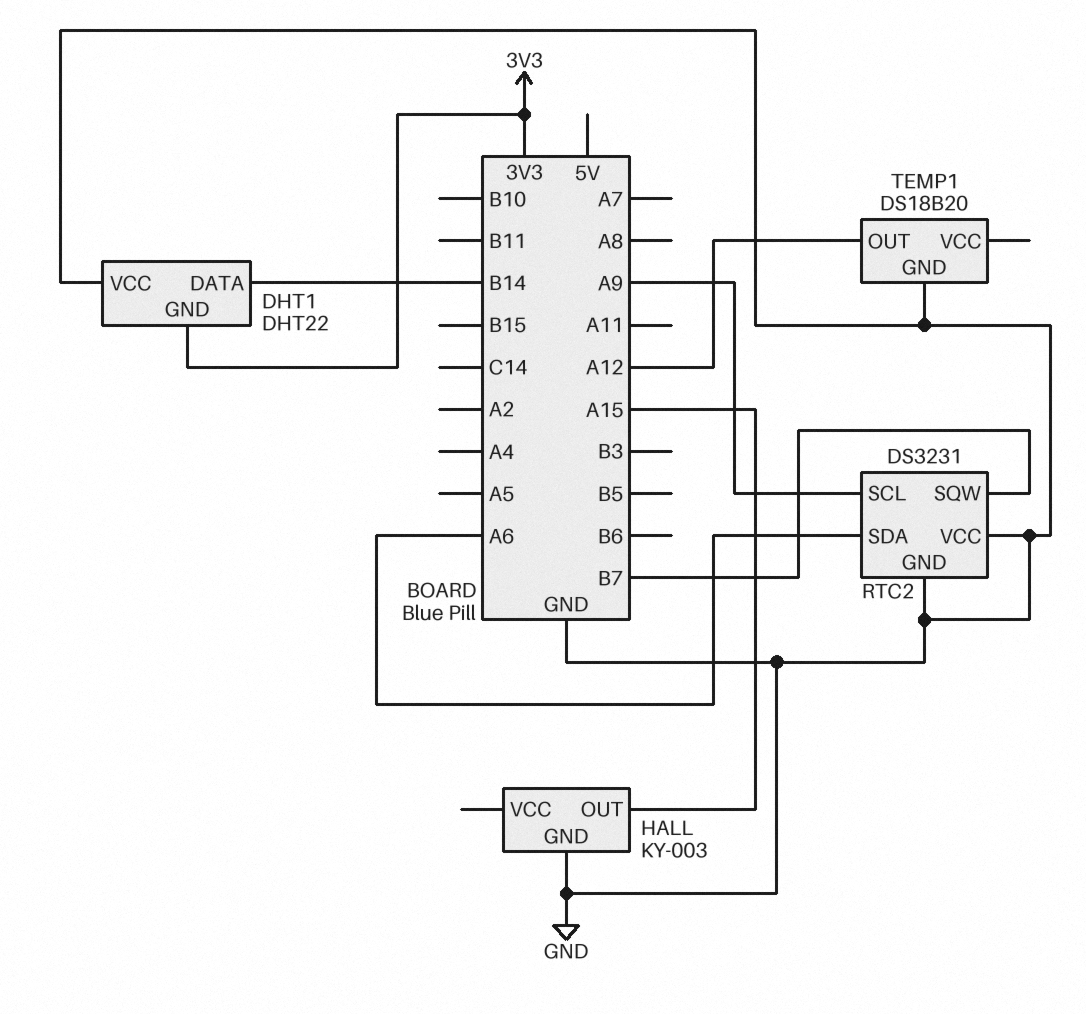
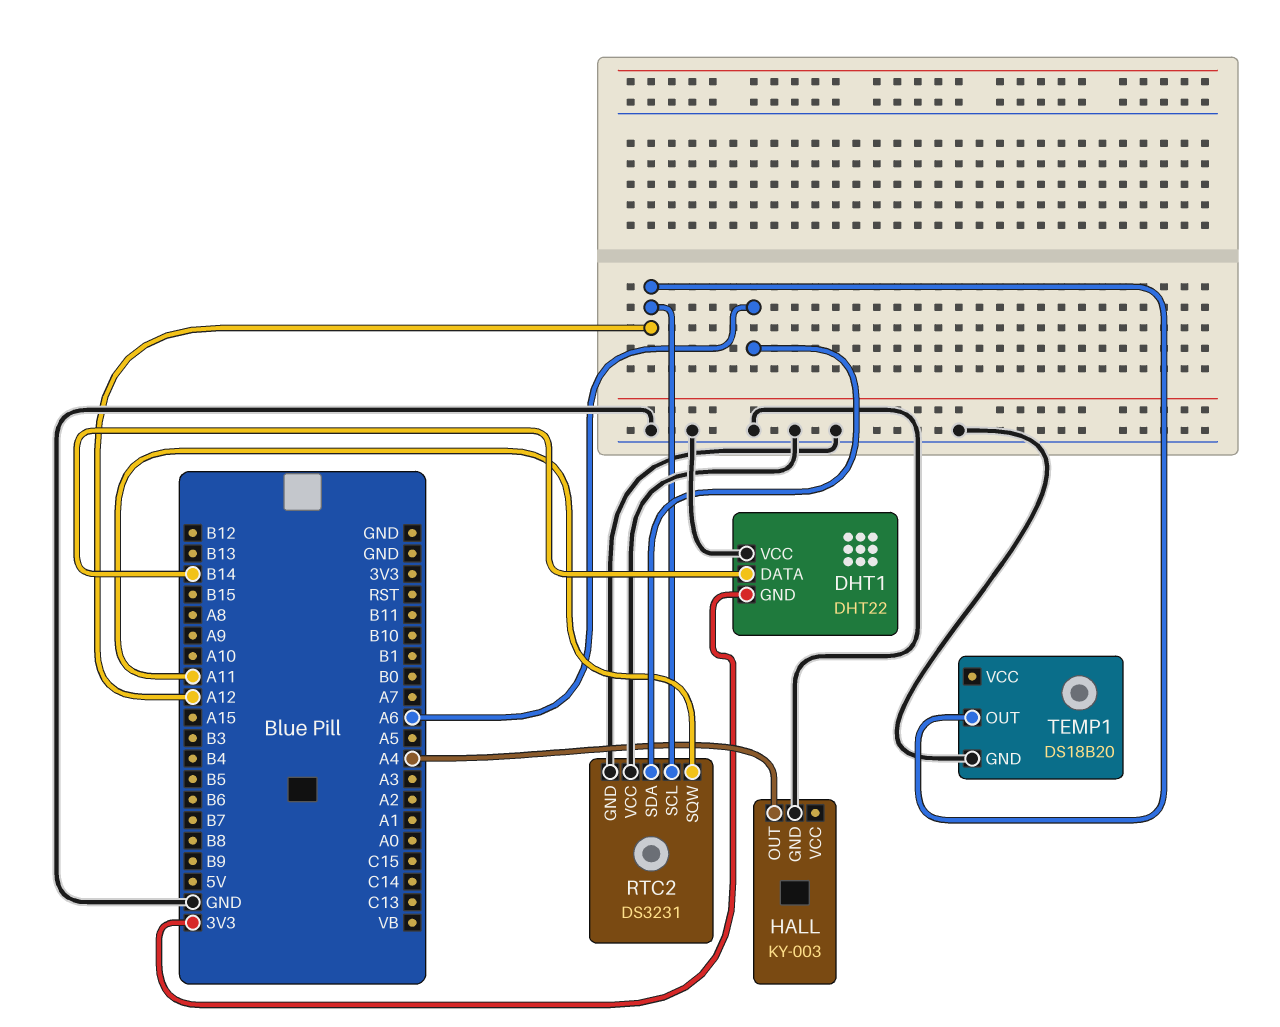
HALL pin OUT: A15 -> A4
RTC2 pin SCL: A9 -> A12
RTC2 pin SQW: B7 -> A11

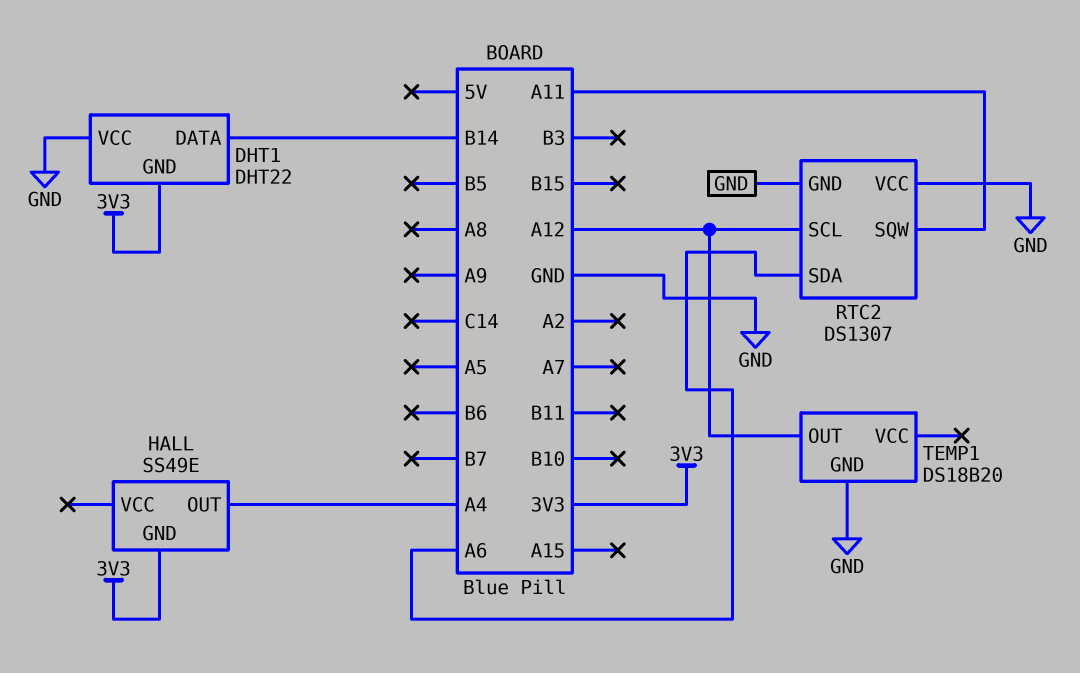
HALL: KY-003 -> SS49E
HALL pin GND: GND -> 3V3
RTC2: DS3231 -> DS1307

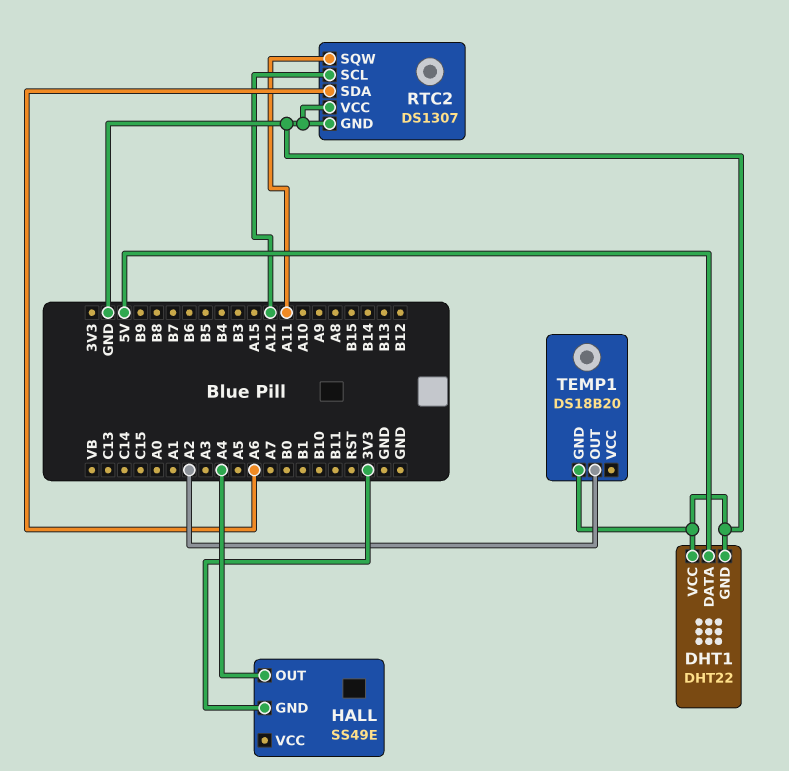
DHT1 pin DATA: B14 -> 5V
DHT1 pin GND: 3V3 -> GND
TEMP1 pin OUT: A12 -> A2

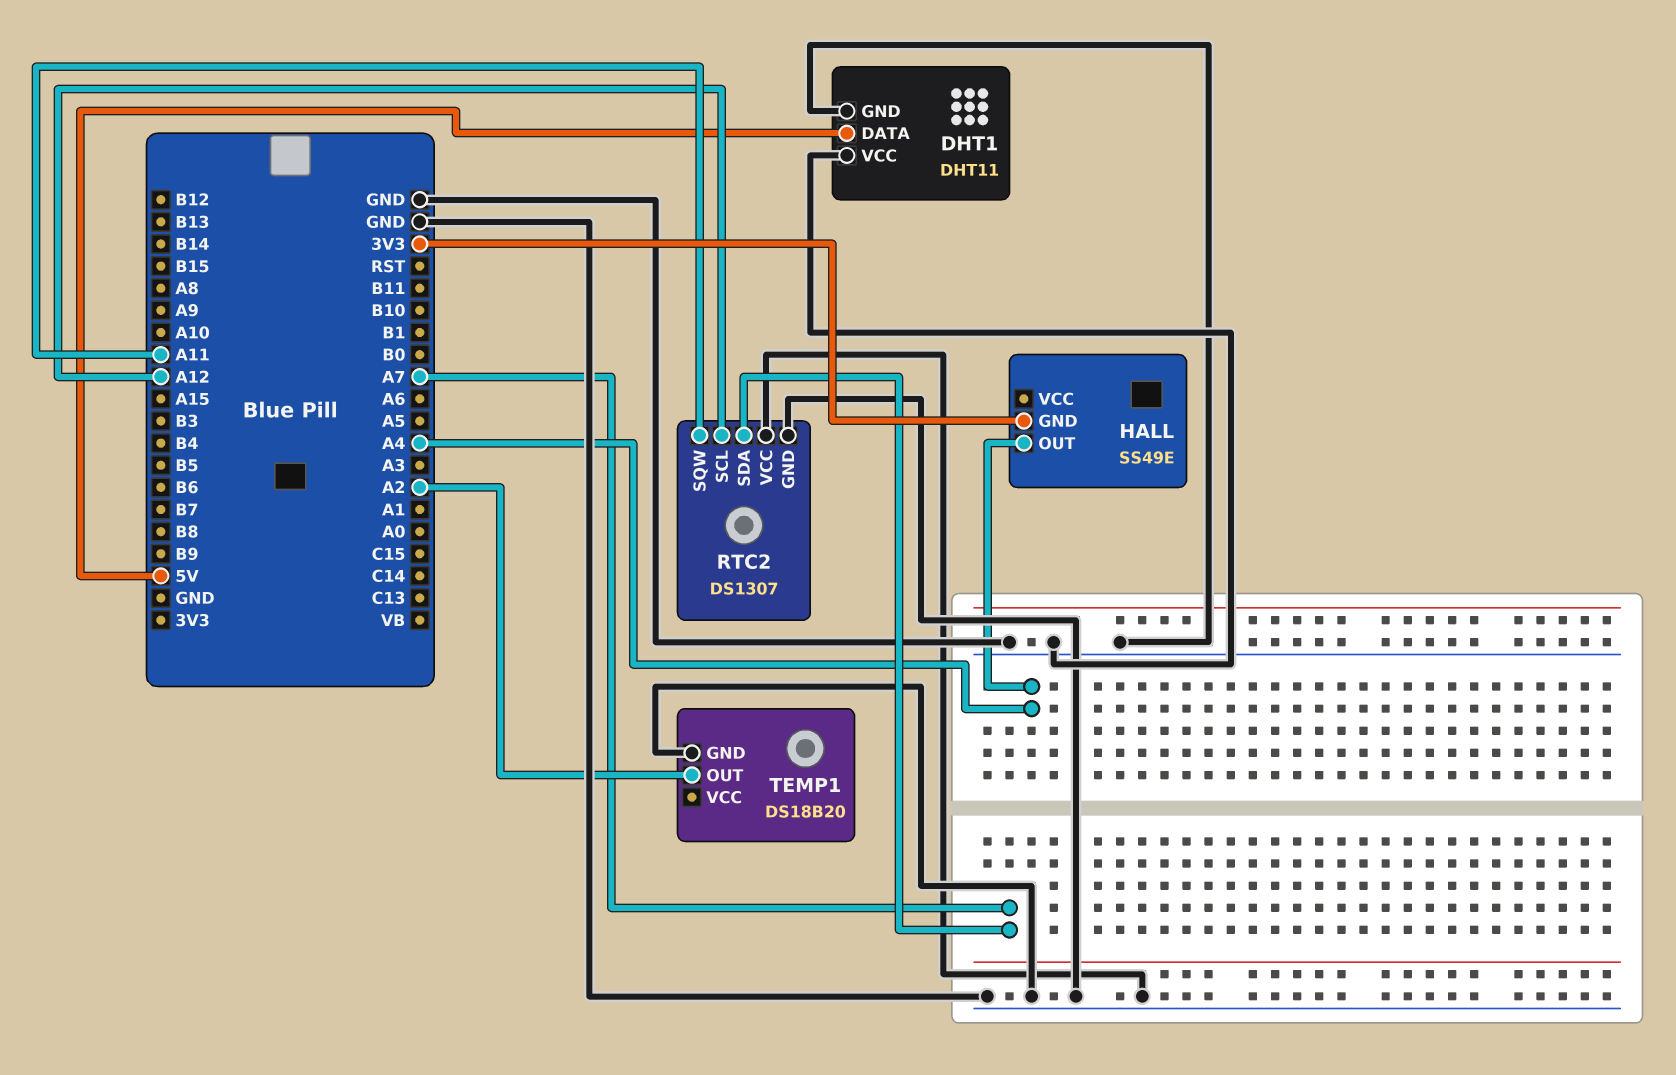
DHT1: DHT22 -> DHT11
RTC2 pin SDA: A6 -> A7

